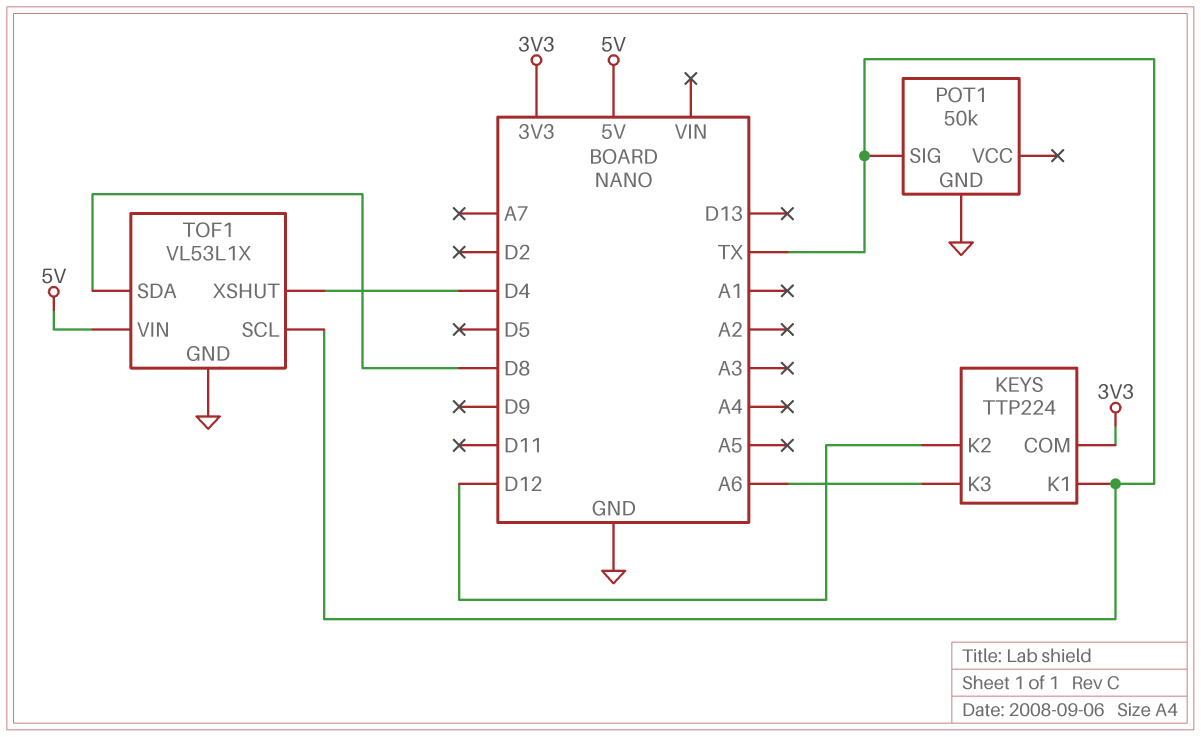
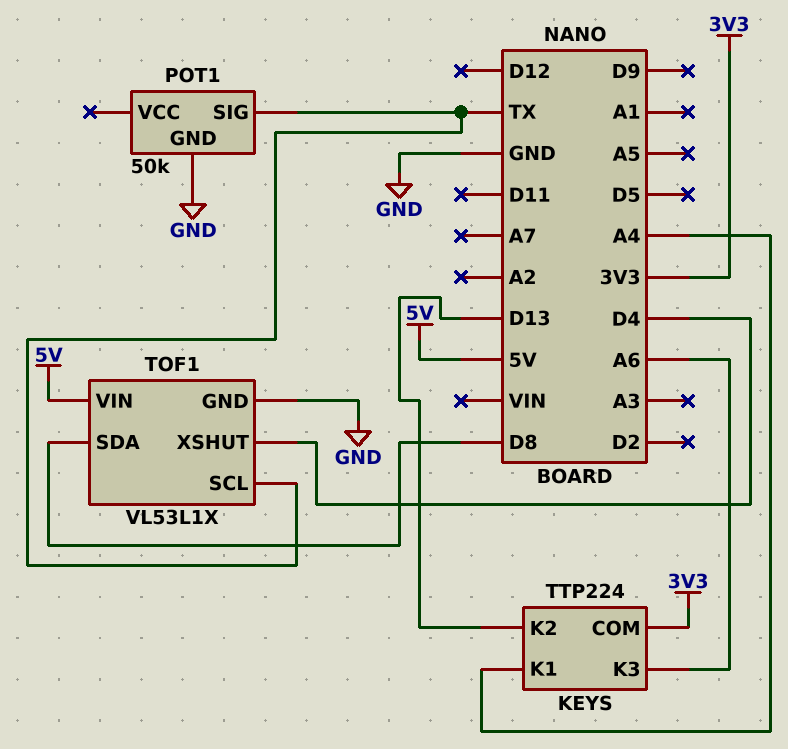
KEYS pin K1: TX -> A4
KEYS pin K2: D12 -> D13

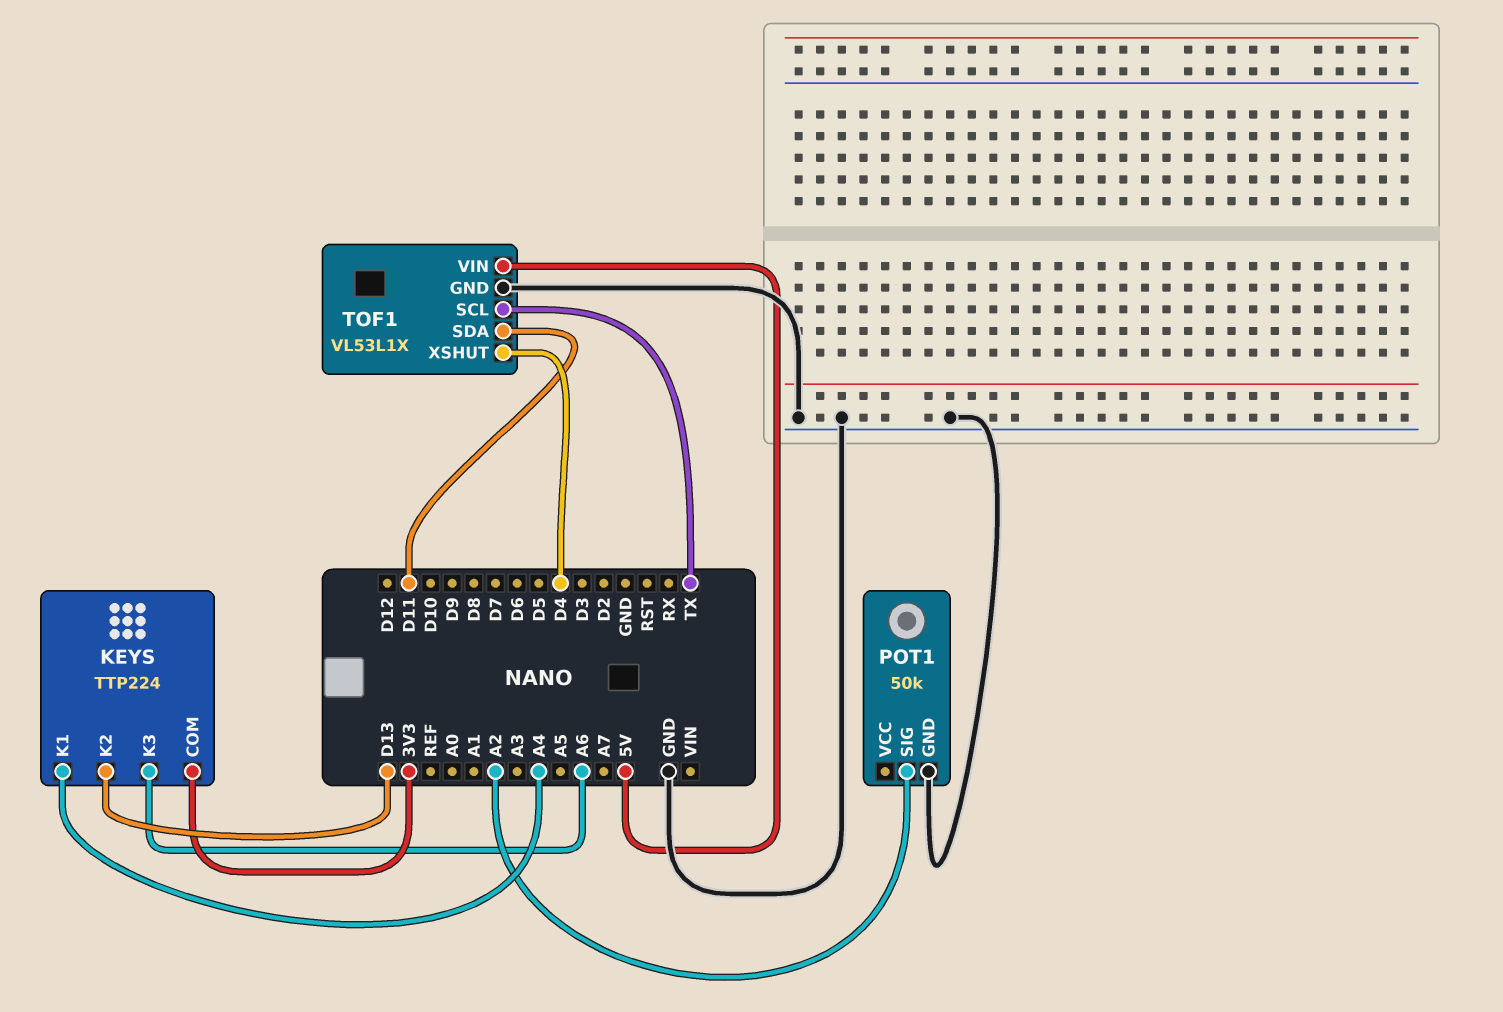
POT1 pin SIG: TX -> A2
TOF1 pin SDA: D8 -> D11

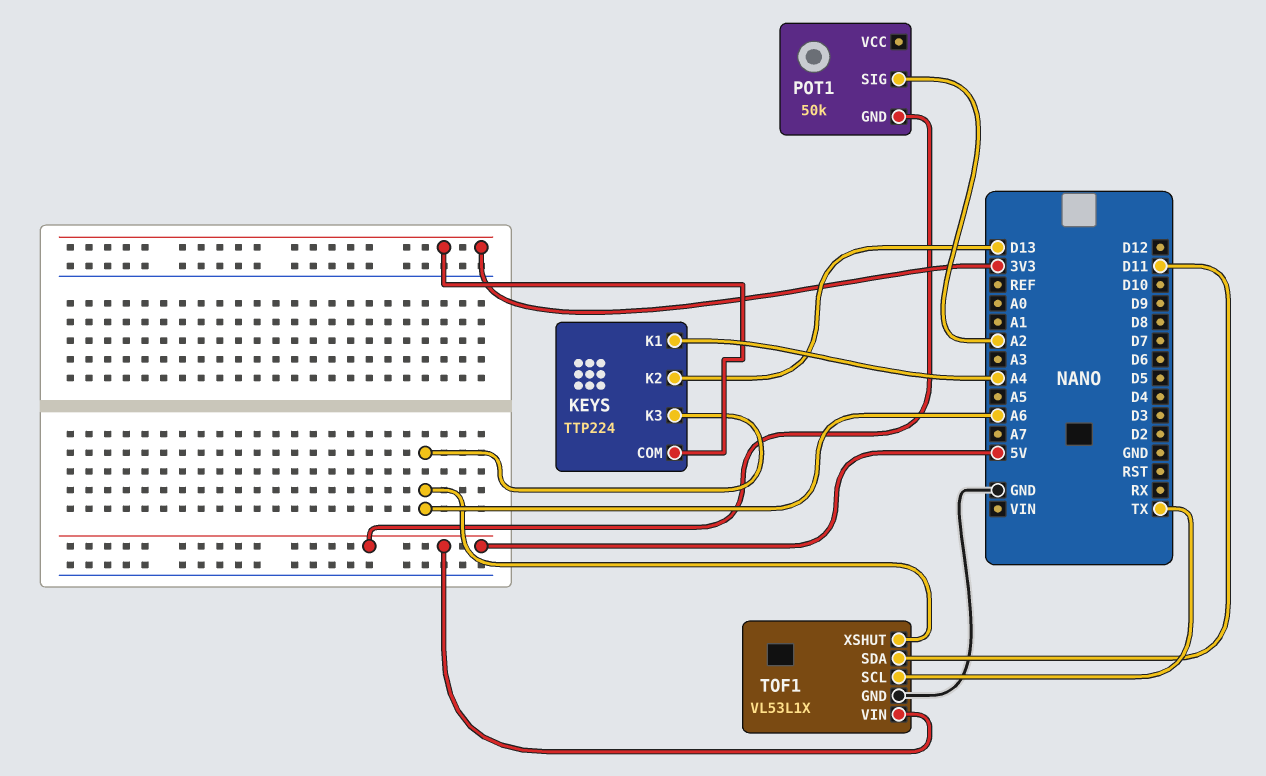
POT1 pin GND: GND -> 5V
TOF1 pin XSHUT: D4 -> A6

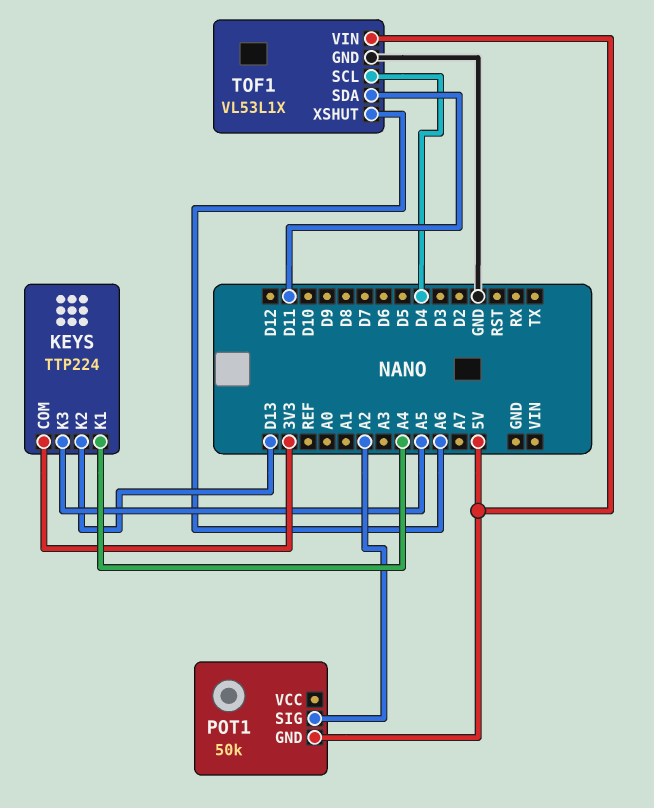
KEYS pin K3: A6 -> A5
TOF1 pin SCL: TX -> D4

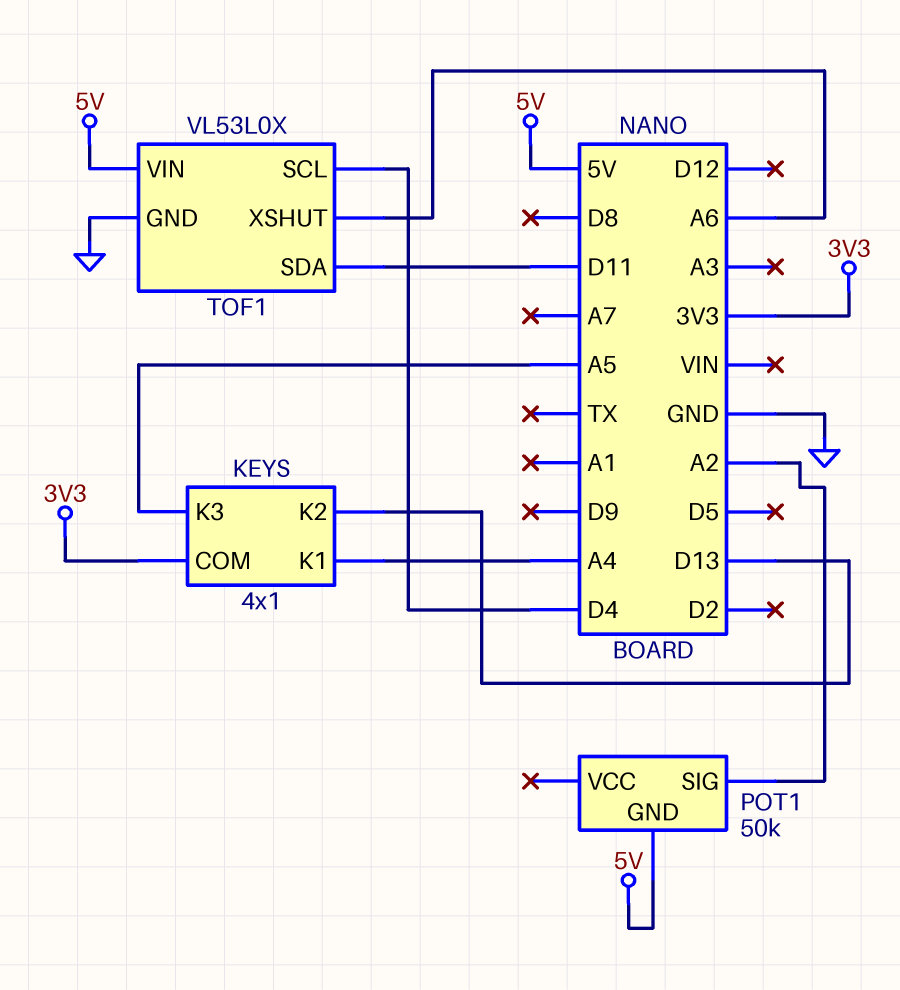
KEYS: TTP224 -> 4x1
TOF1: VL53L1X -> VL53L0X

